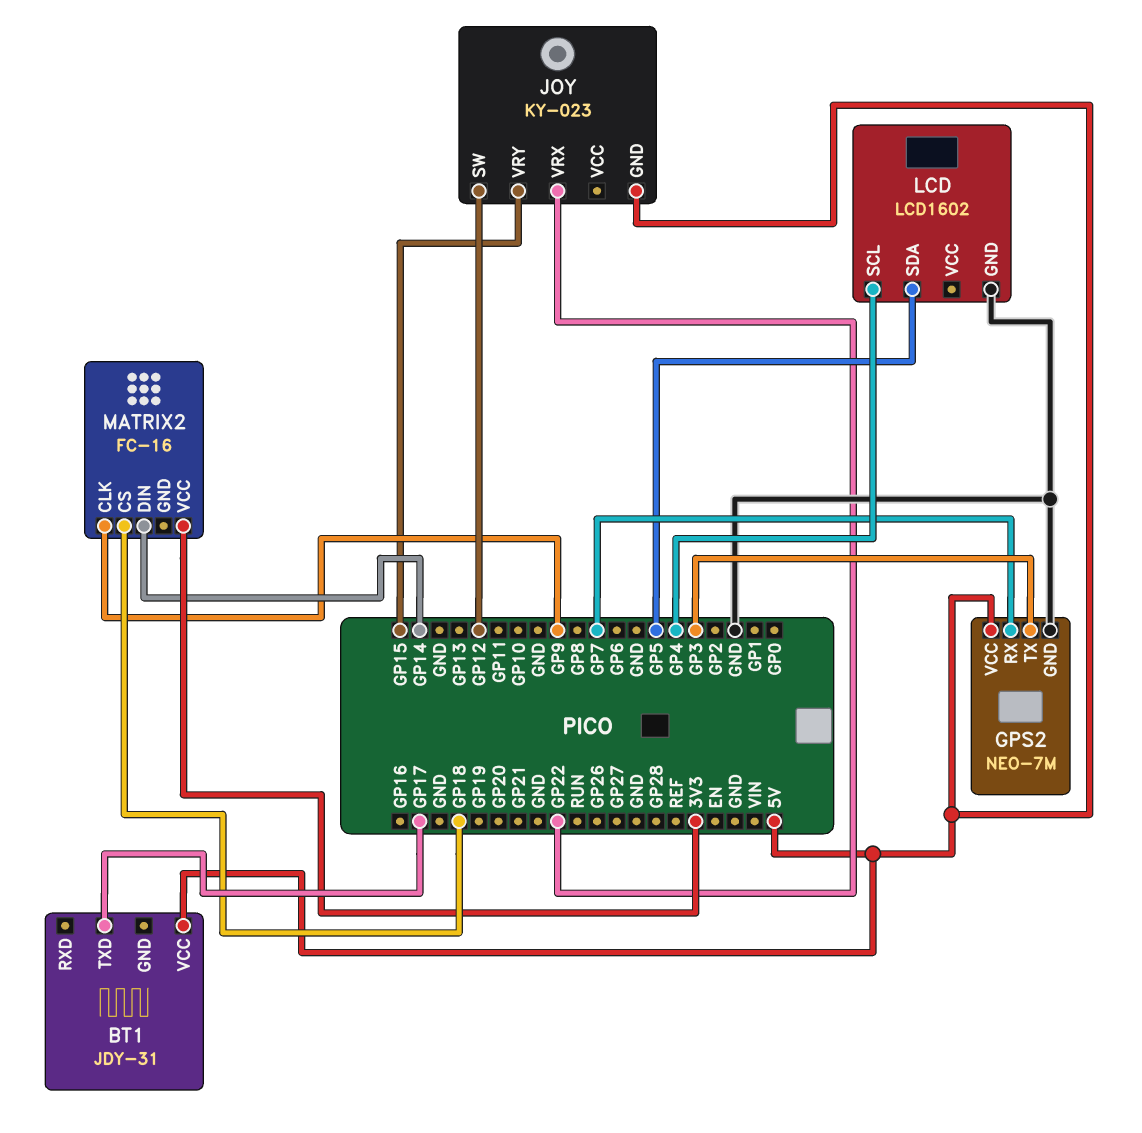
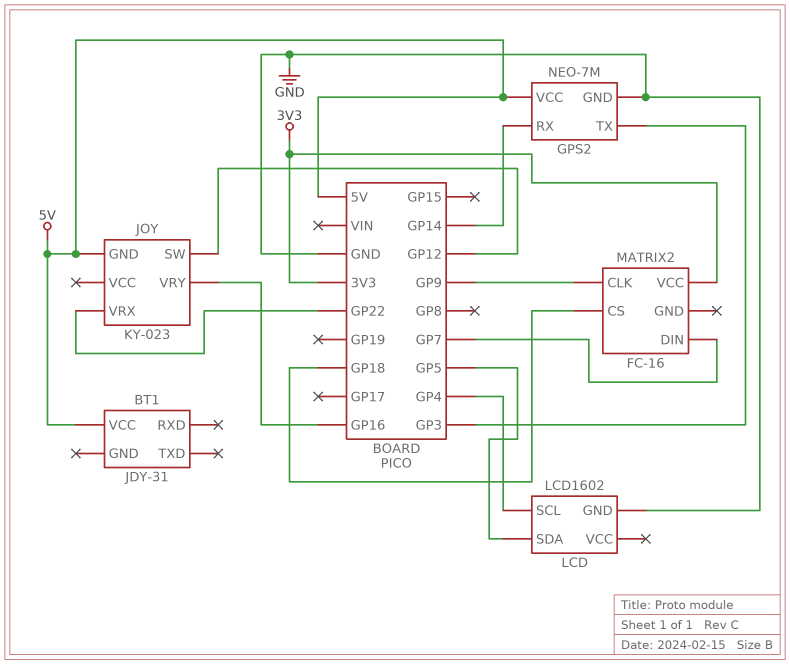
BT1 pin TXD: GP17 -> none
GPS2 pin RX: GP7 -> GP14
JOY pin VRY: GP15 -> GP16
MATRIX2 pin DIN: GP14 -> GP7

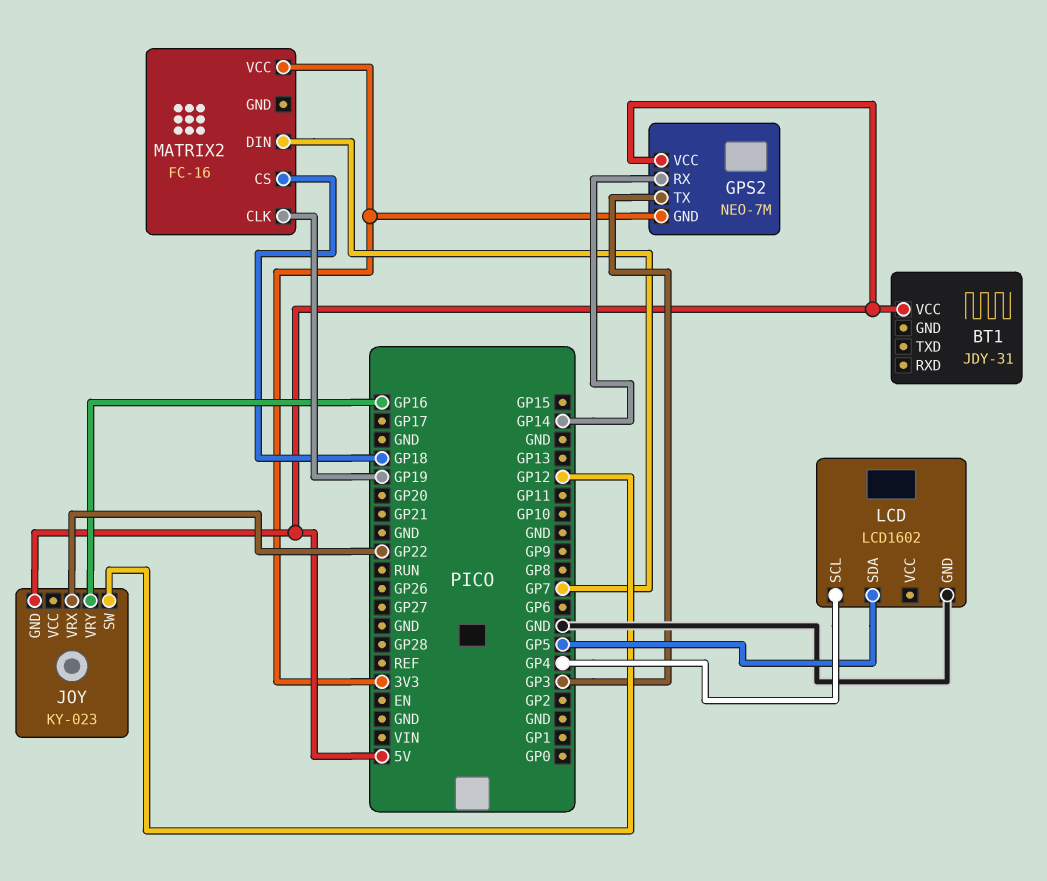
GPS2 pin GND: GND -> 3V3
MATRIX2 pin CLK: GP9 -> GP19

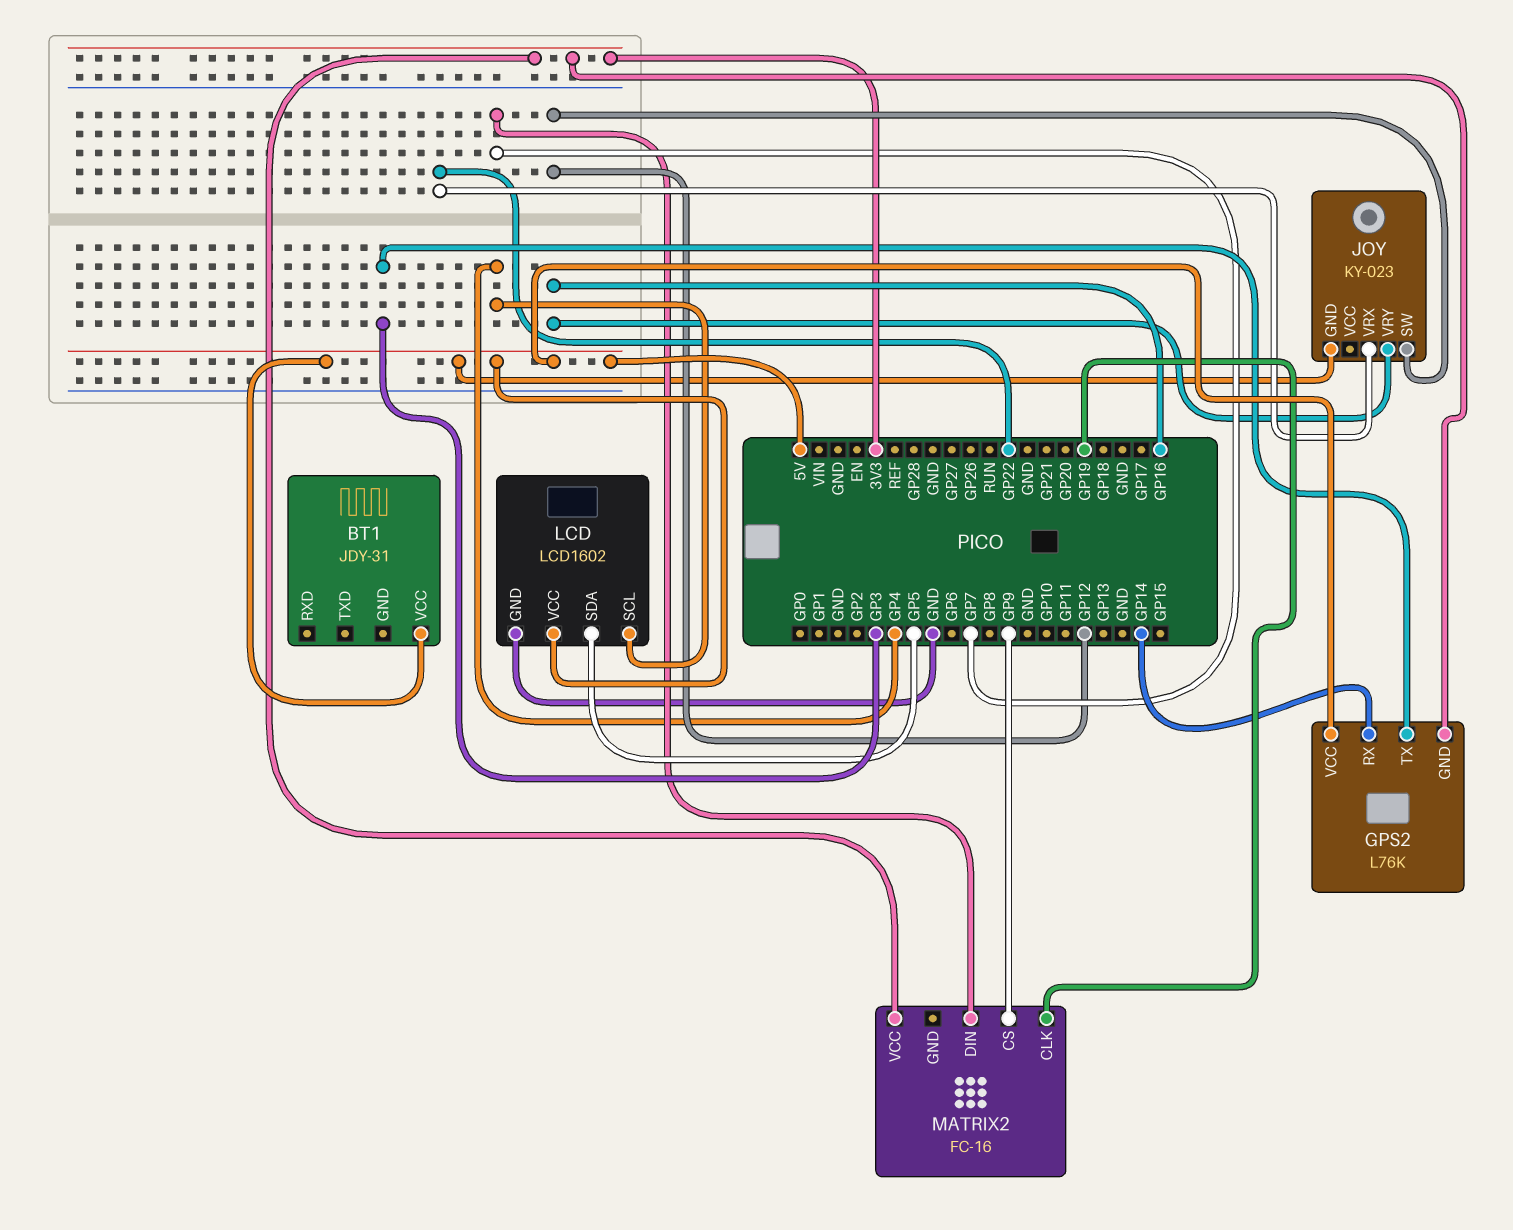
GPS2: NEO-7M -> L76K
LCD pin VCC: none -> 5V
MATRIX2 pin CS: GP18 -> GP9

